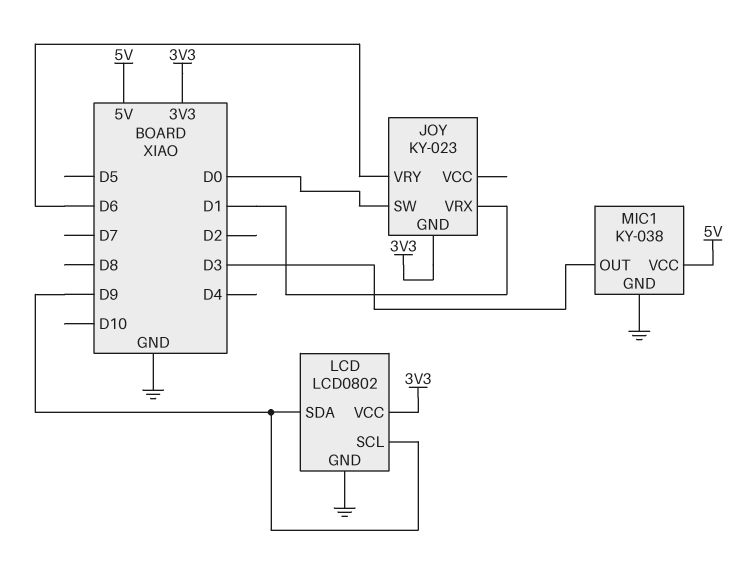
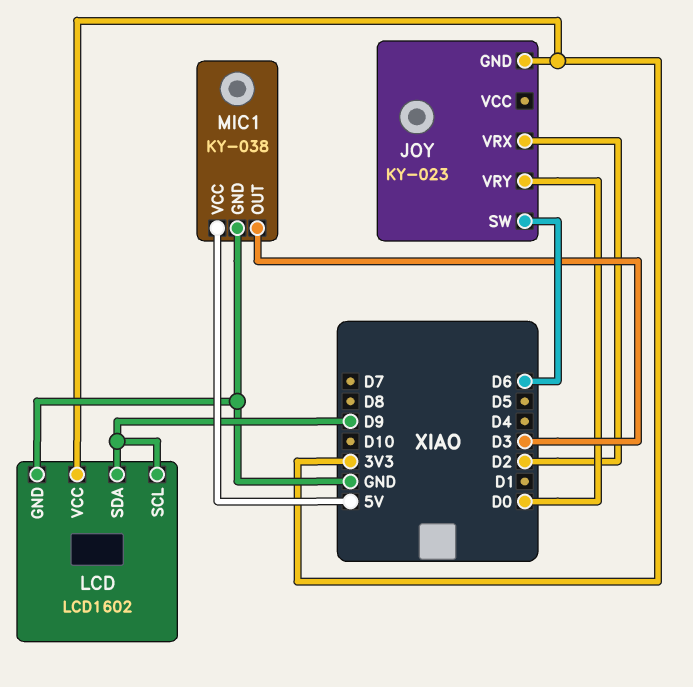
JOY pin SW: D0 -> D6
JOY pin VRX: D1 -> D2
JOY pin VRY: D6 -> D0
LCD: LCD0802 -> LCD1602

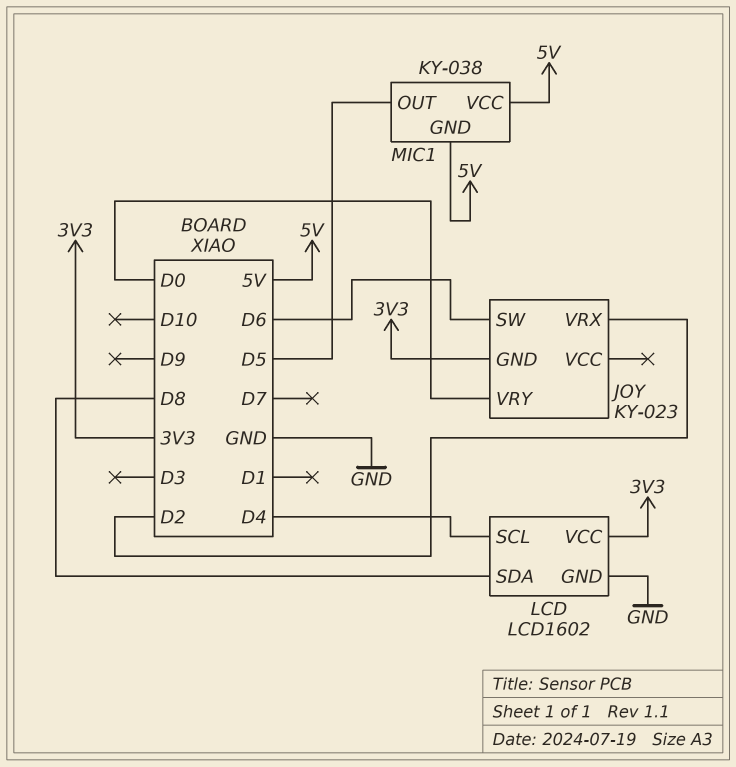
LCD pin SCL: D9 -> D4
LCD pin SDA: D9 -> D8
MIC1 pin GND: GND -> 5V
MIC1 pin OUT: D3 -> D5

